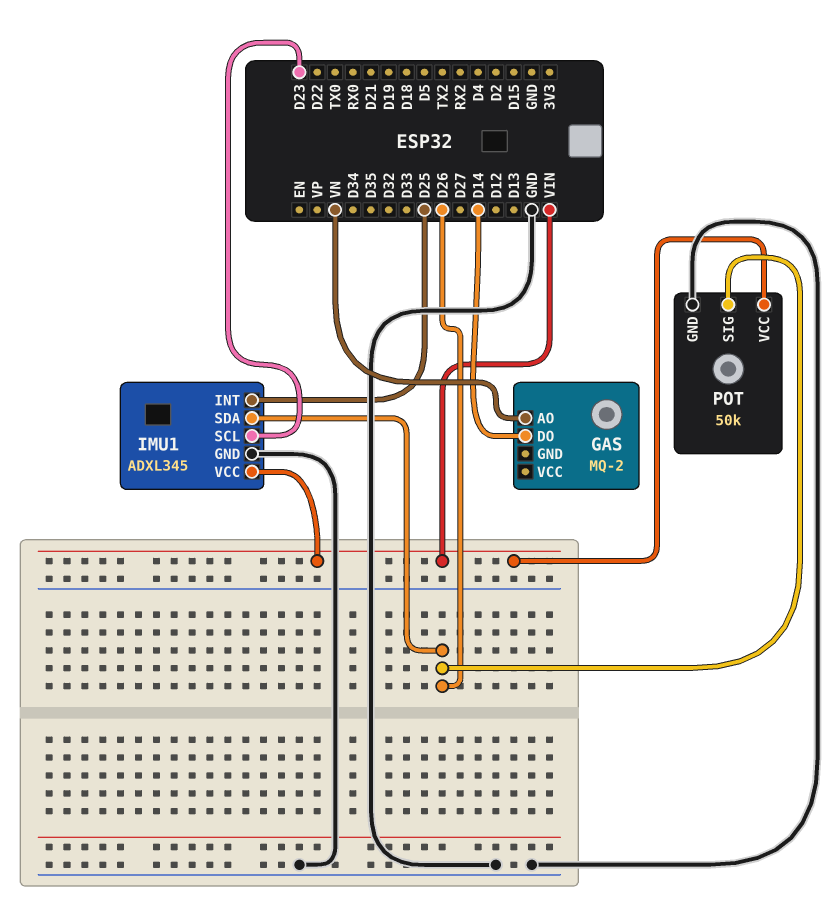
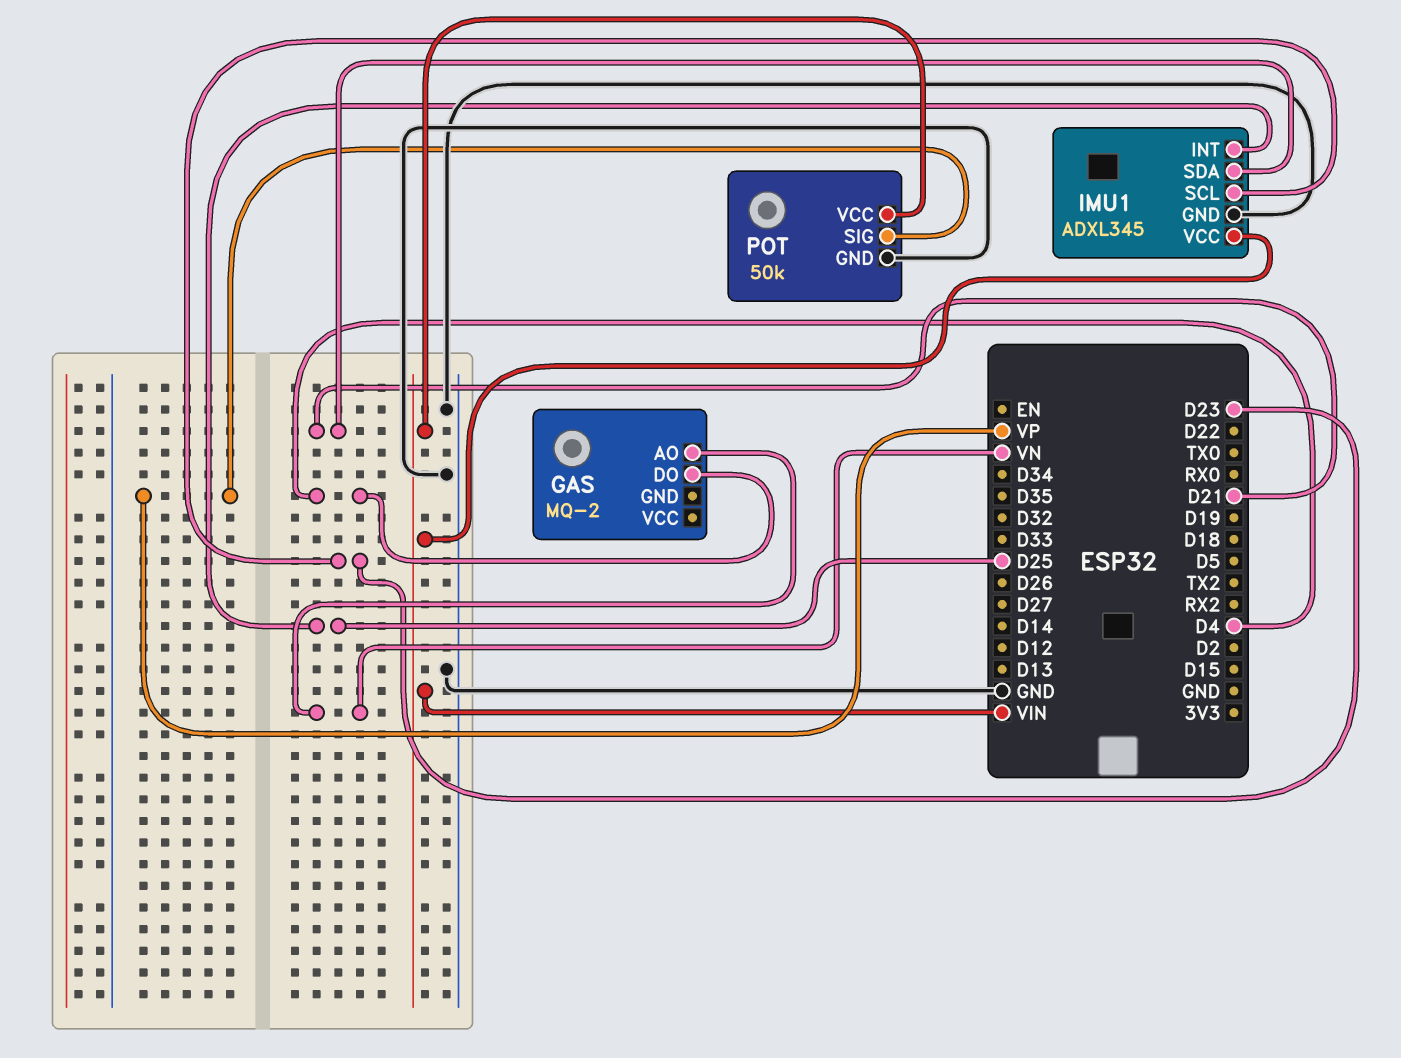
GAS pin DO: D14 -> D4
IMU1 pin SDA: D26 -> D21
POT pin SIG: D26 -> VP

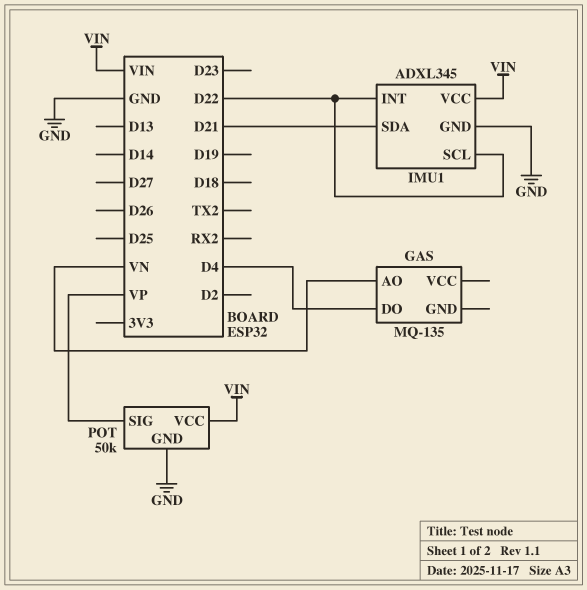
GAS: MQ-2 -> MQ-135
IMU1 pin INT: D25 -> D22
IMU1 pin SCL: D23 -> D22

